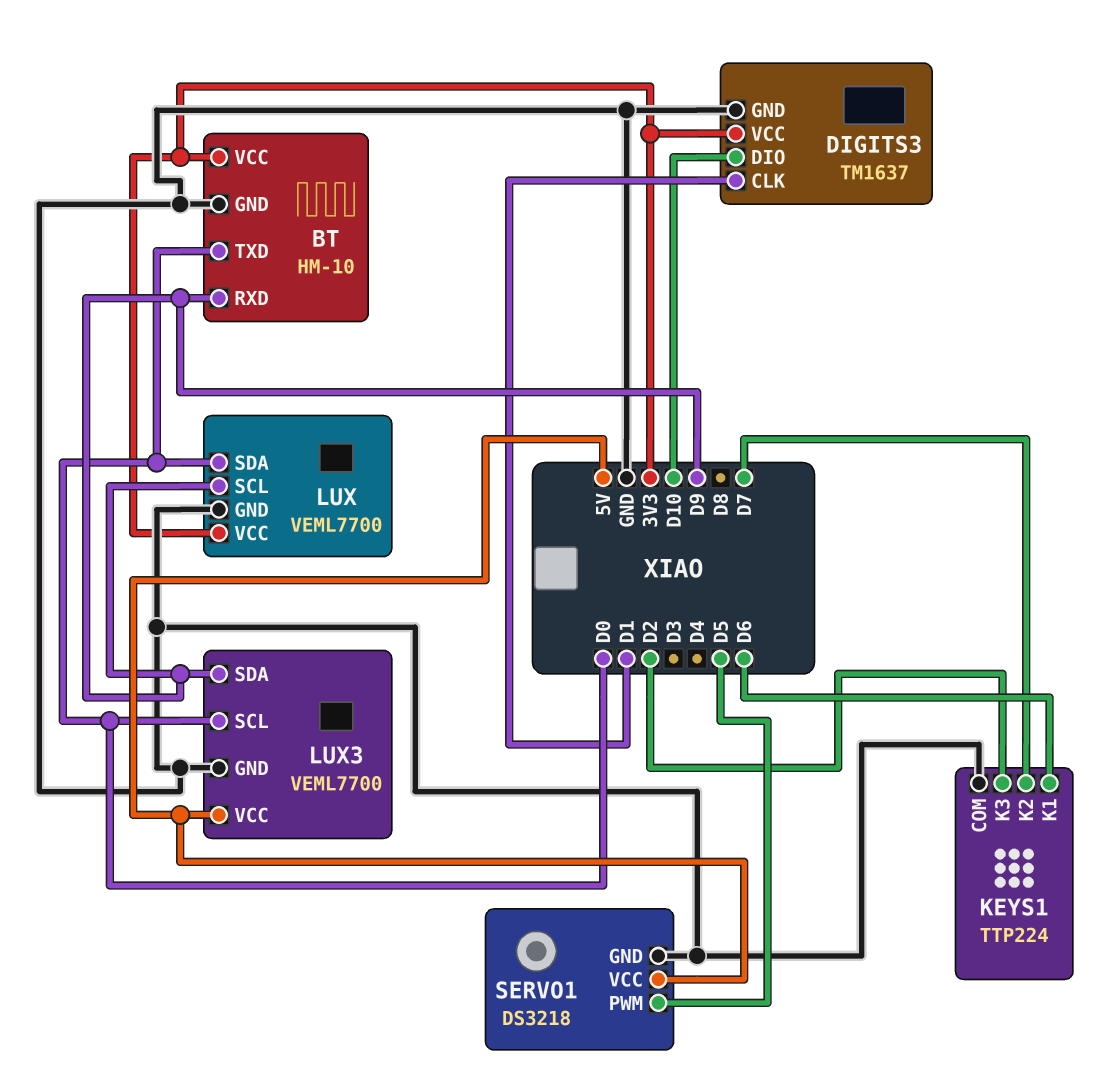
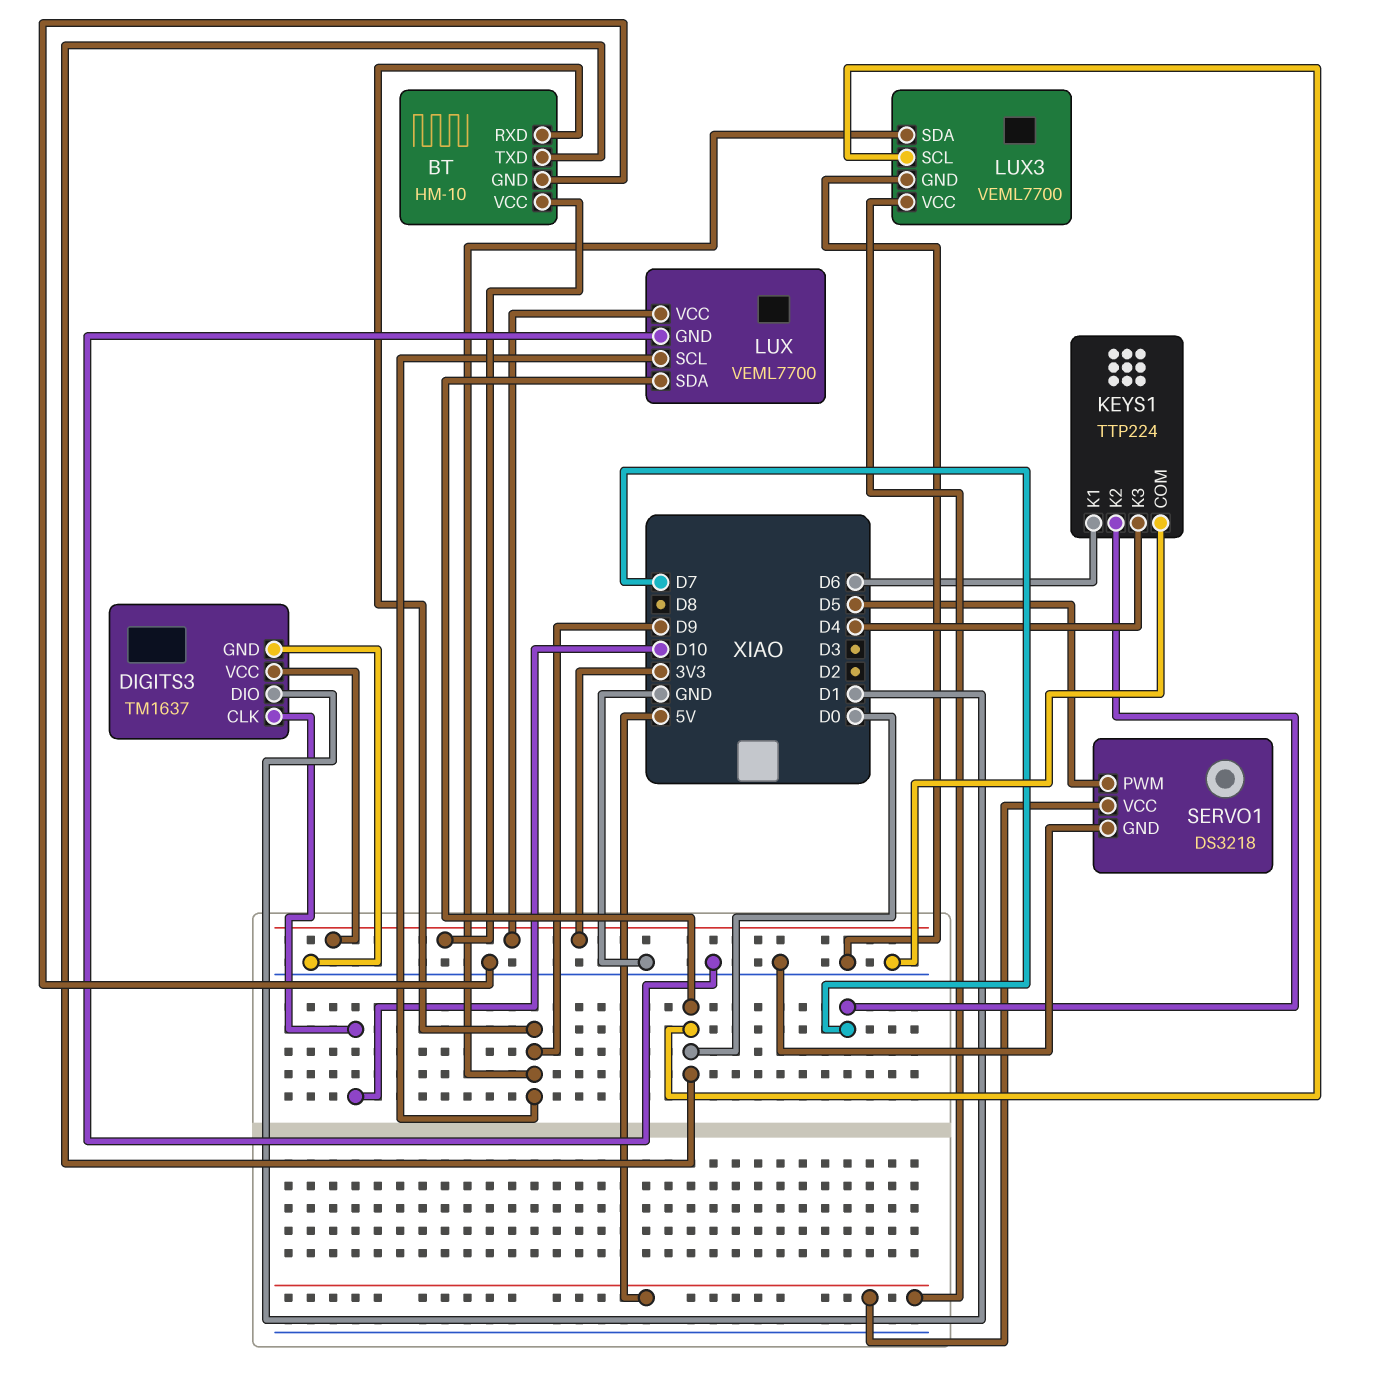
DIGITS3 pin CLK: D1 -> D10
DIGITS3 pin DIO: D10 -> D1
KEYS1 pin K3: D2 -> D4

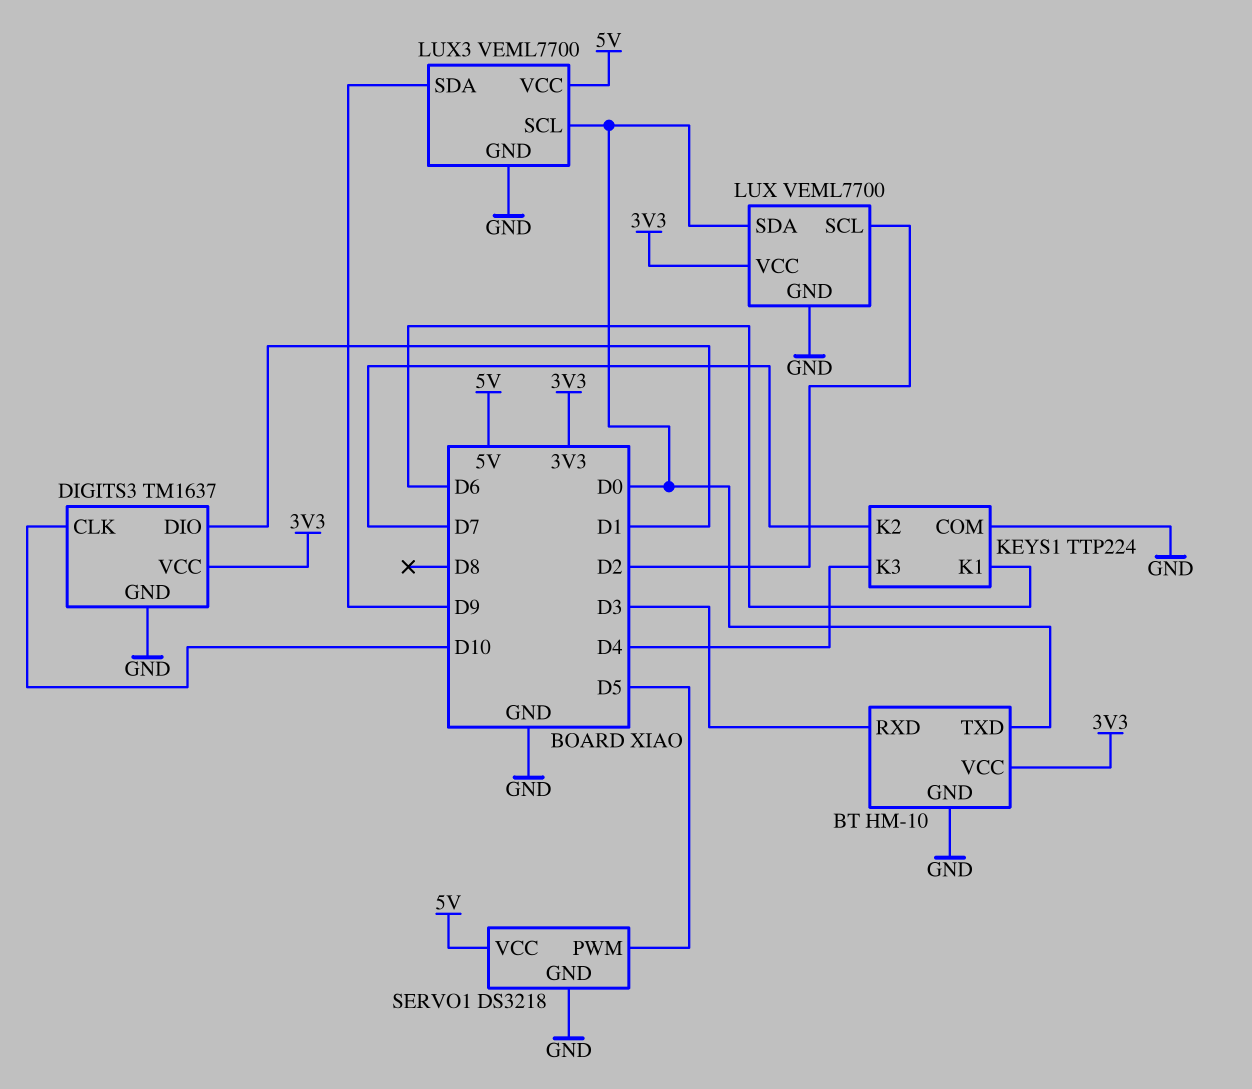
BT pin RXD: D9 -> D3
LUX pin SCL: D9 -> D2

